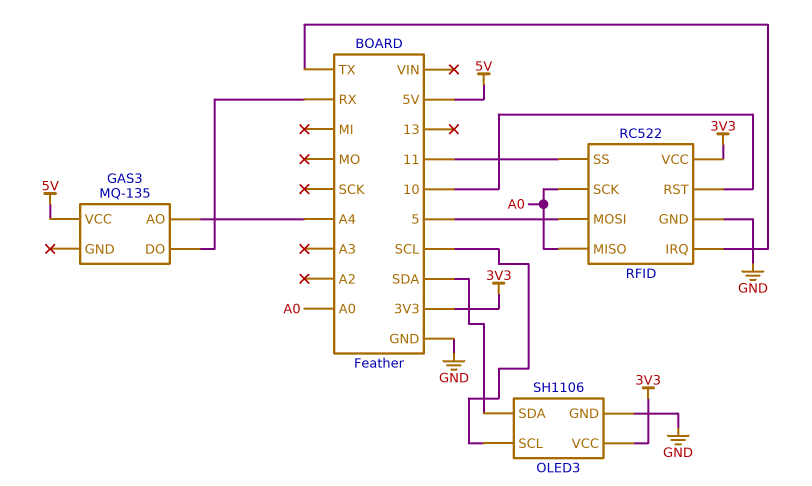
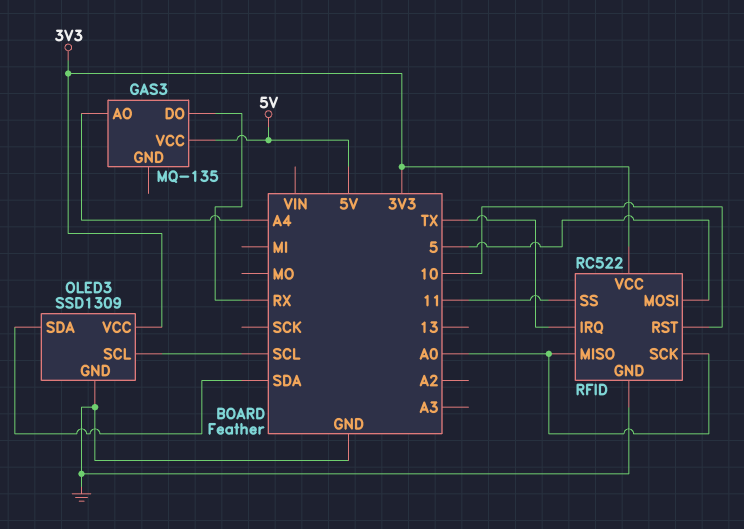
OLED3: SH1106 -> SSD1309

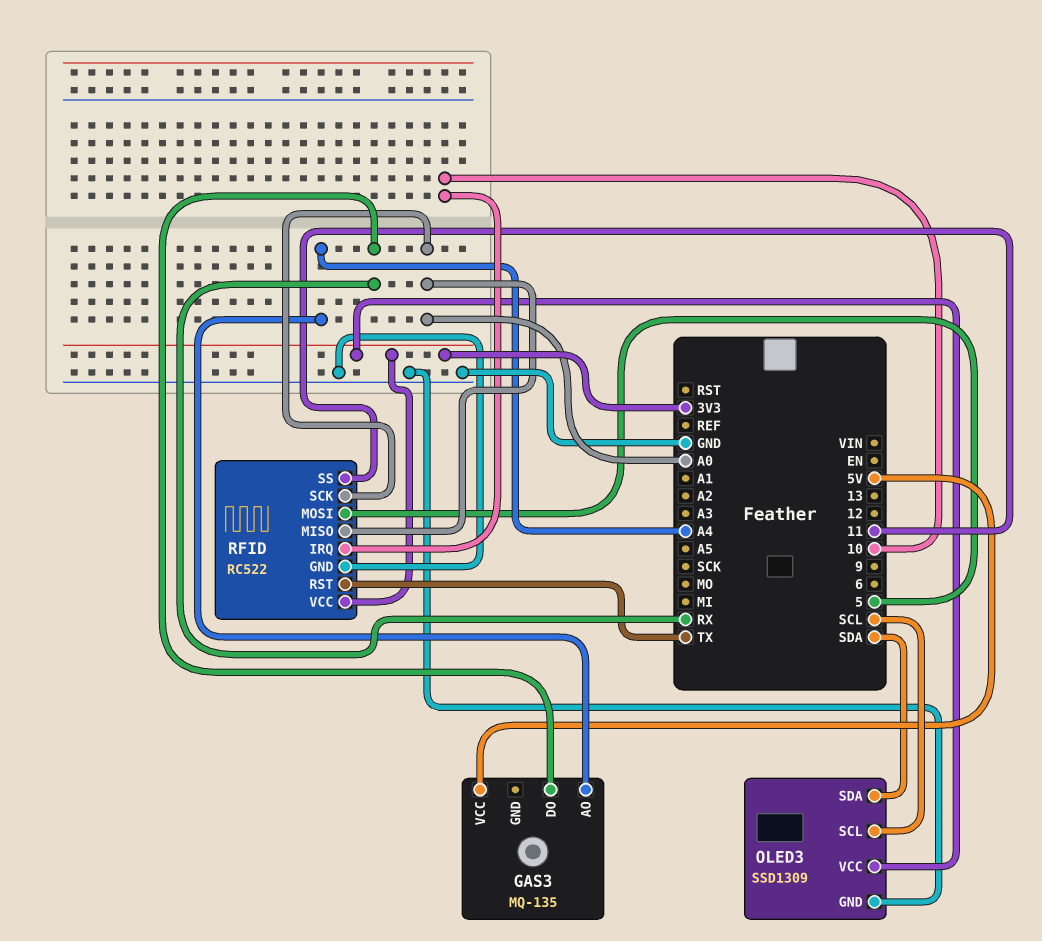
RFID pin IRQ: TX -> 10
RFID pin RST: 10 -> TX

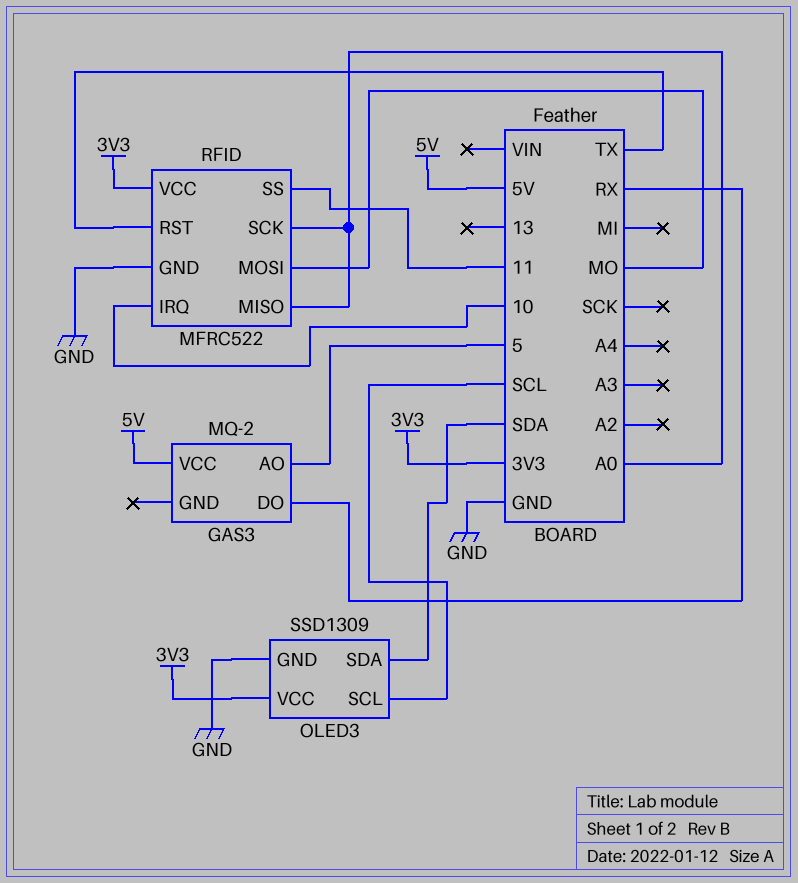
GAS3: MQ-135 -> MQ-2
GAS3 pin AO: A4 -> 5
RFID: RC522 -> MFRC522
RFID pin MOSI: 5 -> MO

